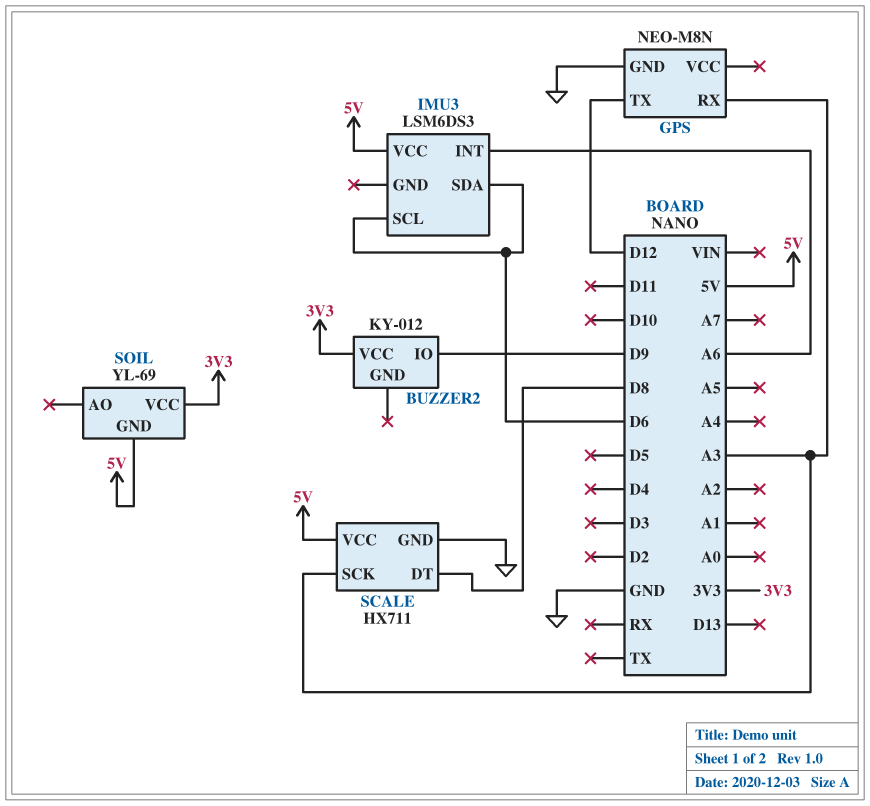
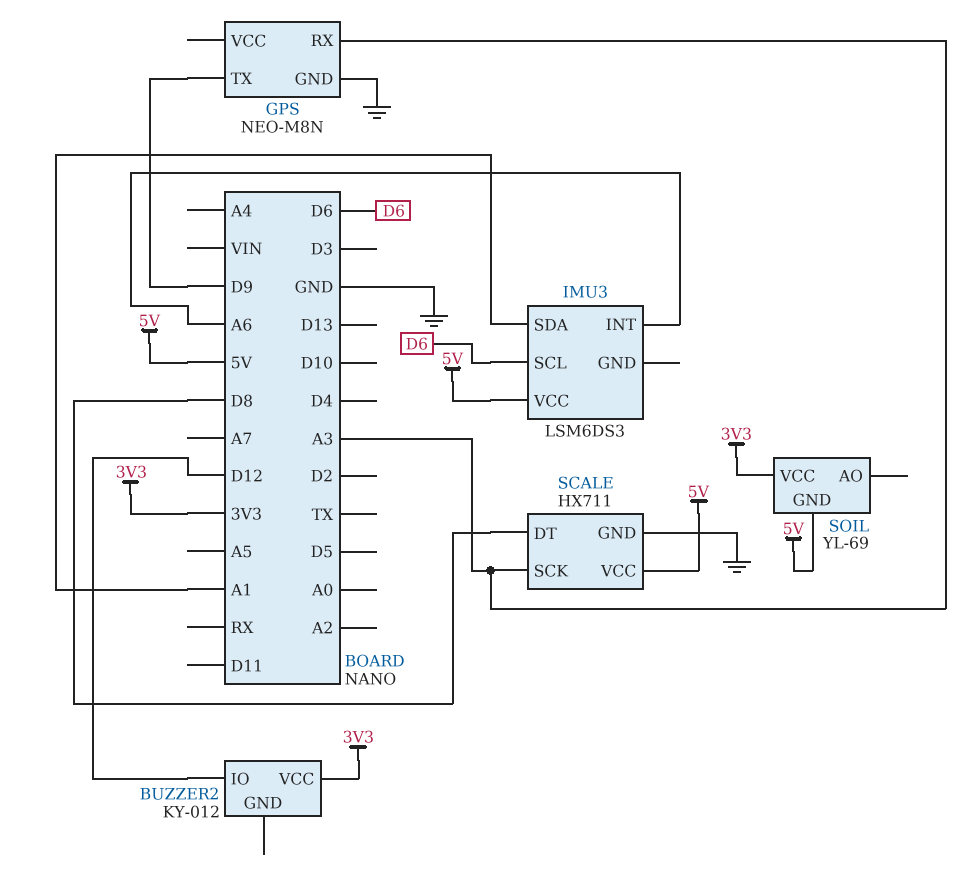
BUZZER2 pin IO: D9 -> D12
GPS pin TX: D12 -> D9
IMU3 pin SDA: D6 -> A1

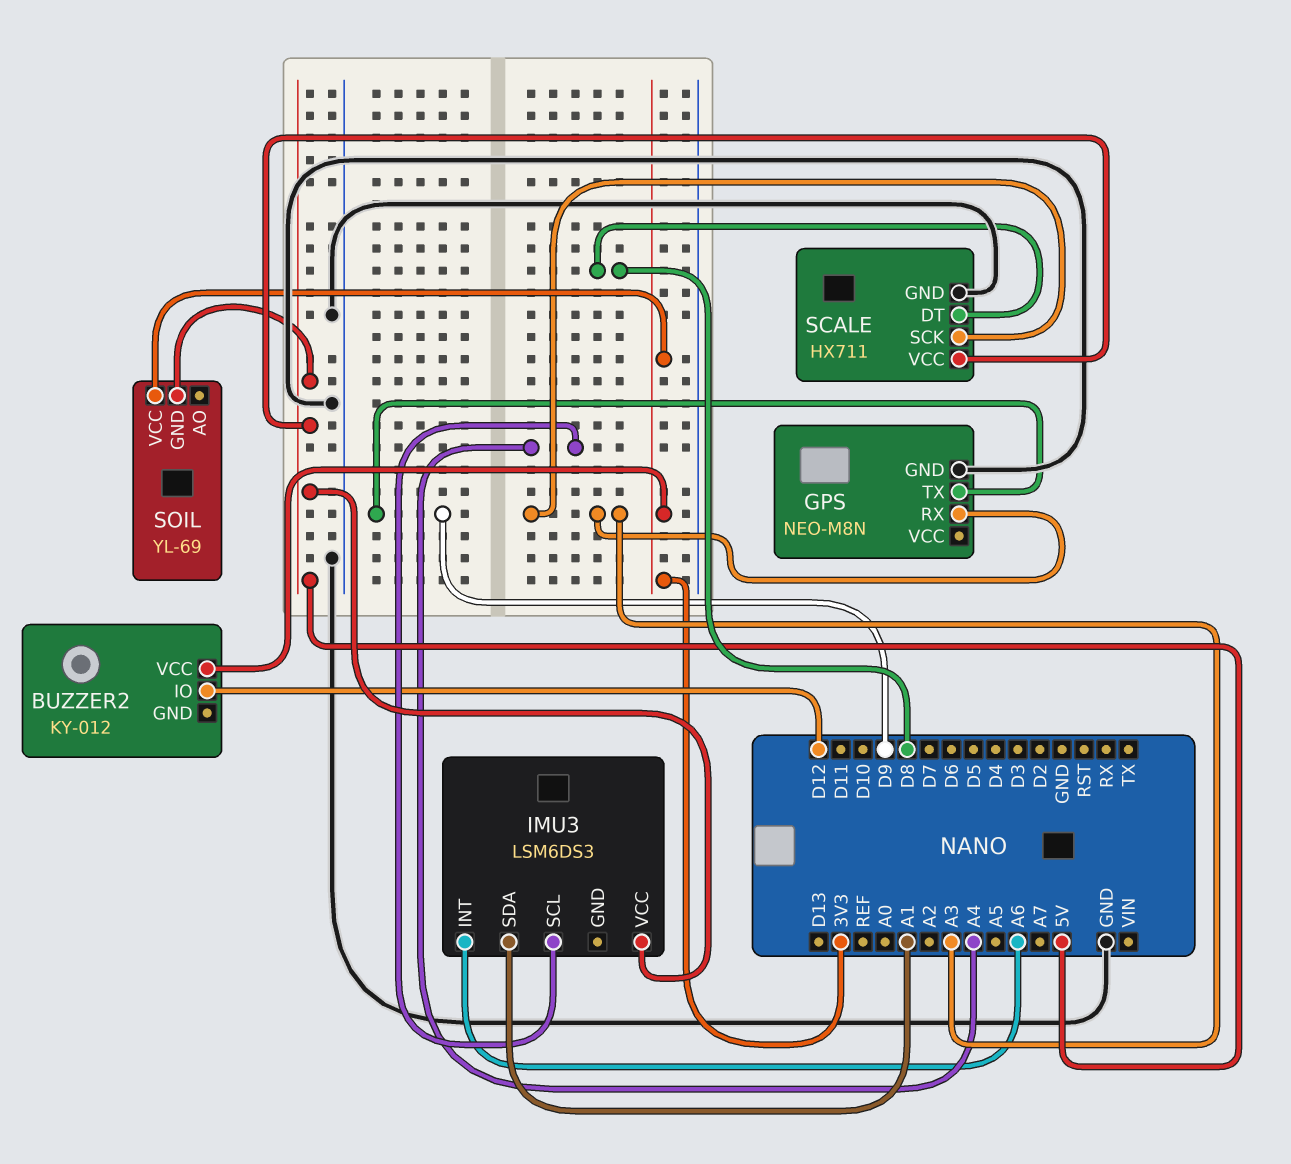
IMU3 pin SCL: D6 -> A4

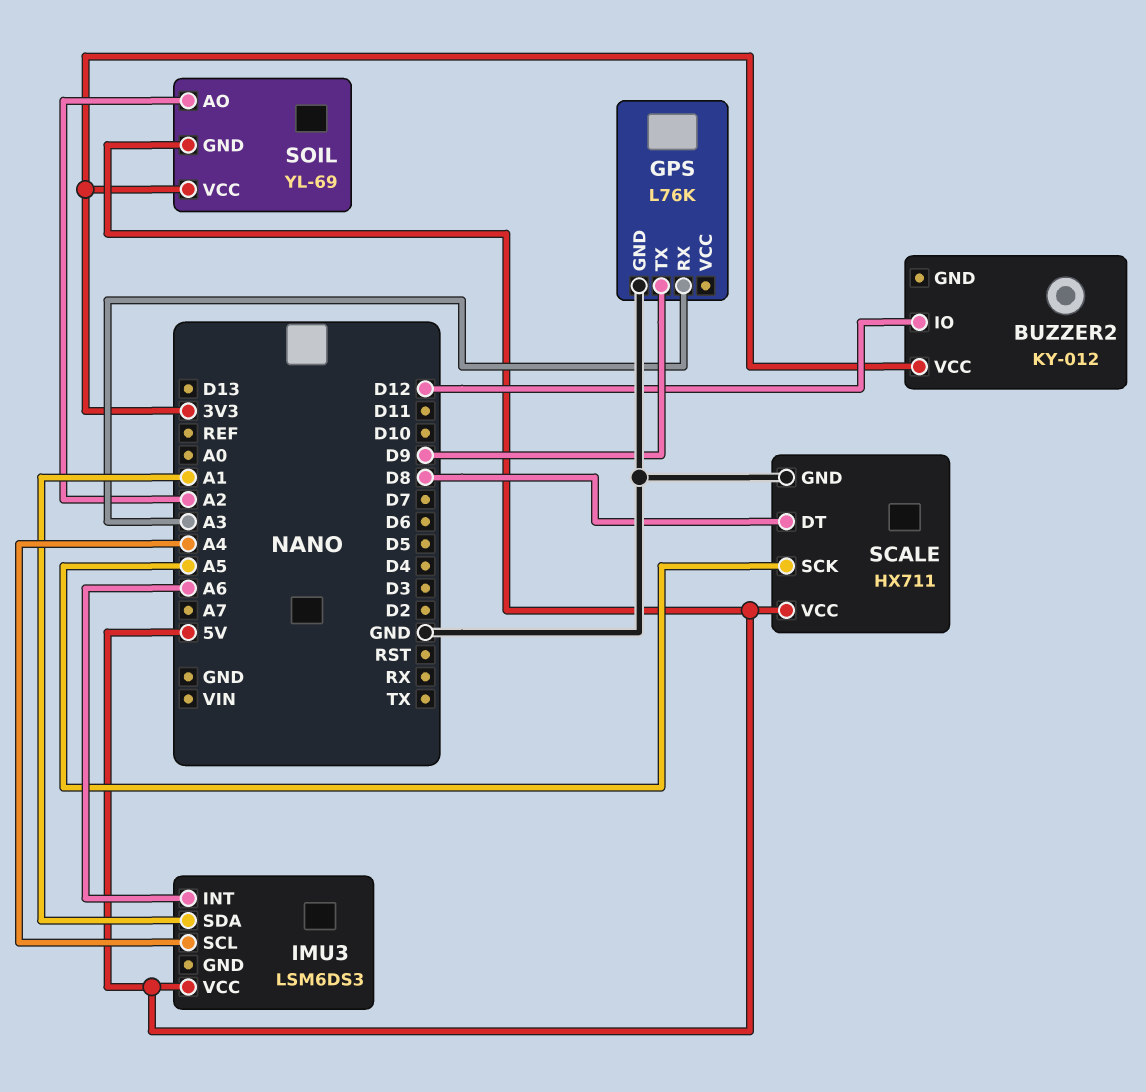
GPS: NEO-M8N -> L76K
SCALE pin SCK: A3 -> A5
SOIL pin AO: none -> A2

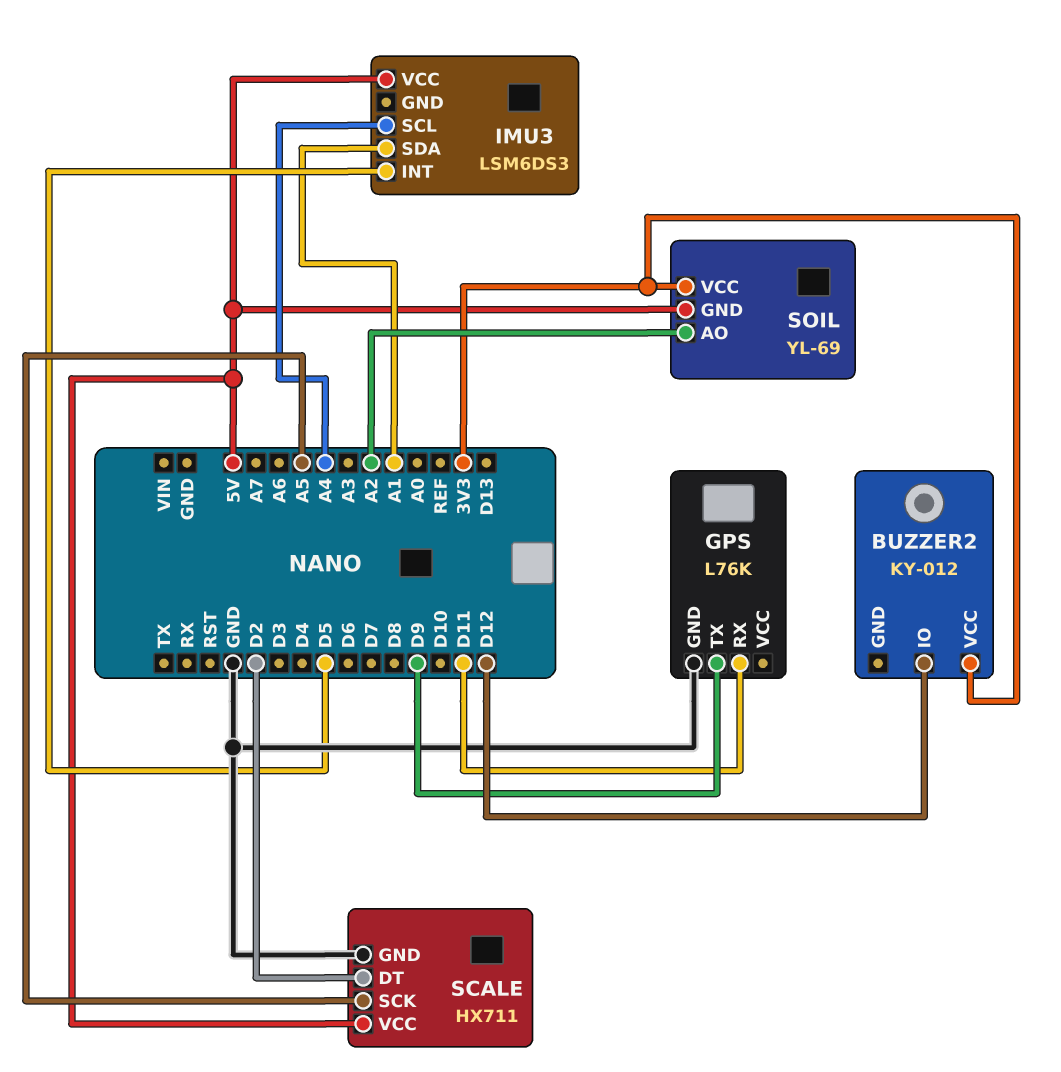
GPS pin RX: A3 -> D11
IMU3 pin INT: A6 -> D5
SCALE pin DT: D8 -> D2

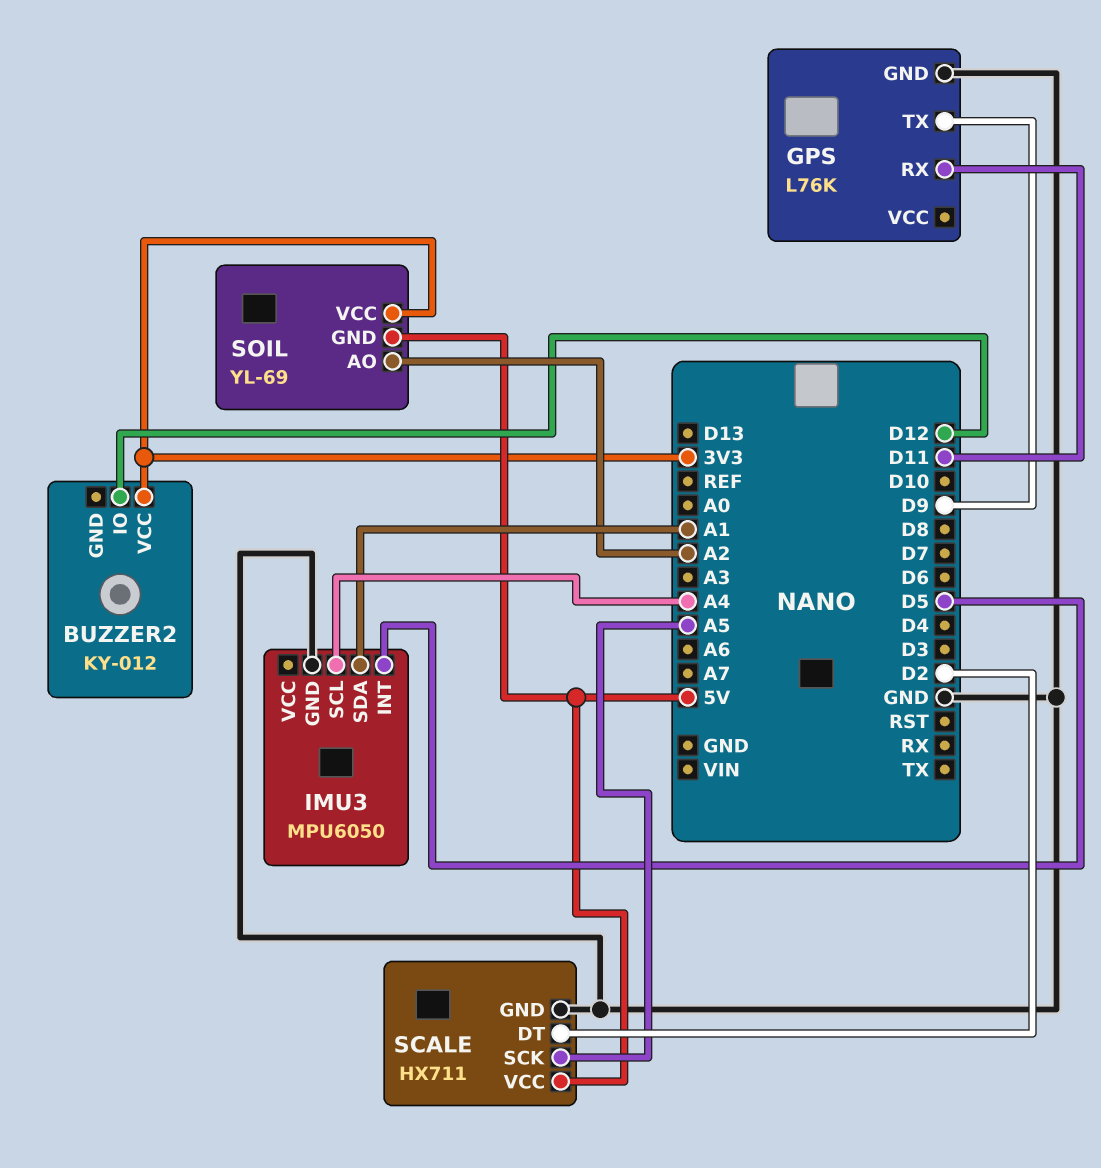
IMU3: LSM6DS3 -> MPU6050
IMU3 pin GND: none -> GND
IMU3 pin VCC: 5V -> none

